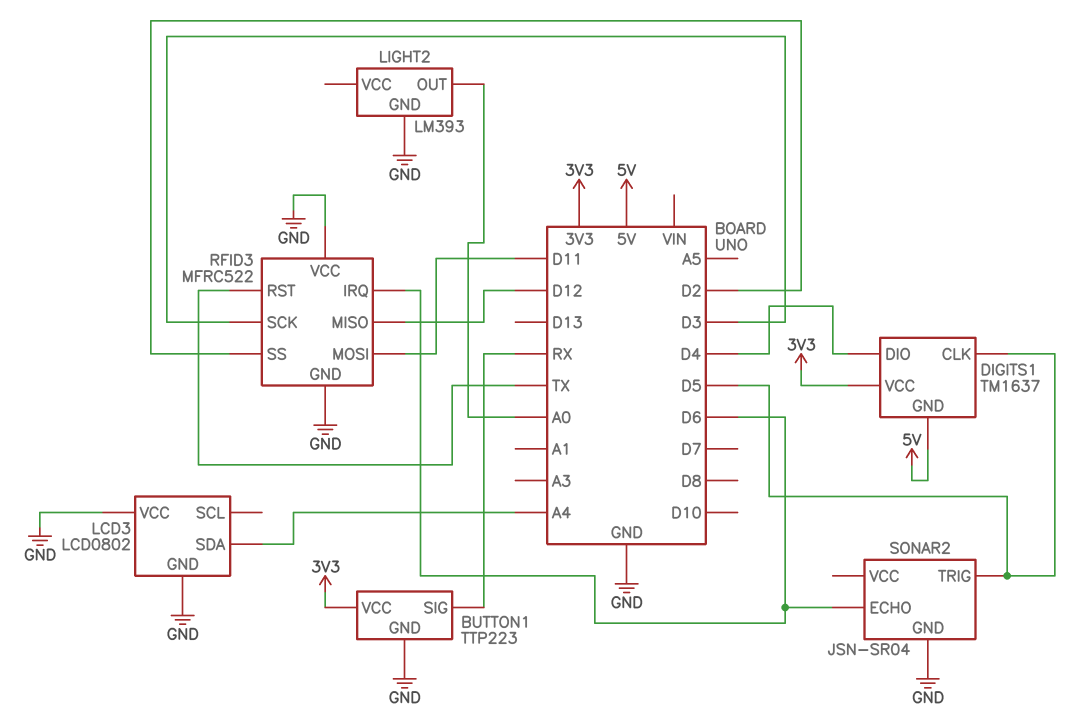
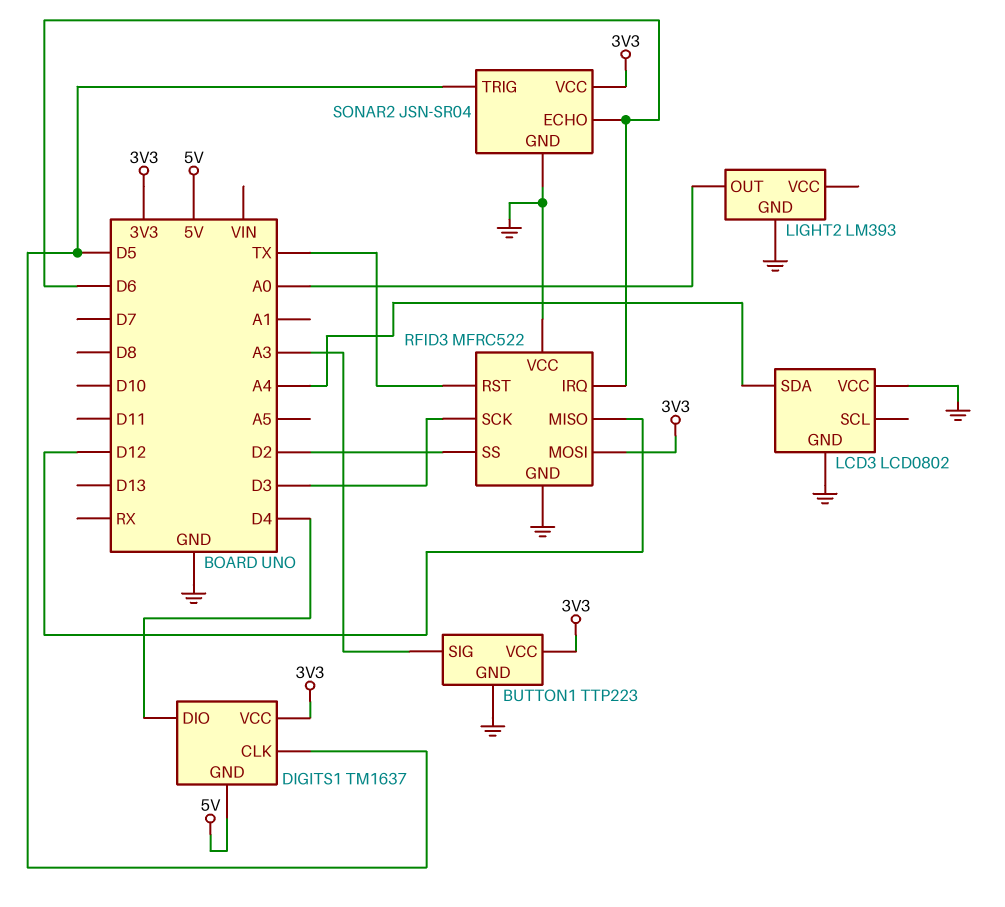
BUTTON1 pin SIG: RX -> A3
RFID3 pin MOSI: D11 -> 3V3
SONAR2 pin VCC: none -> 3V3

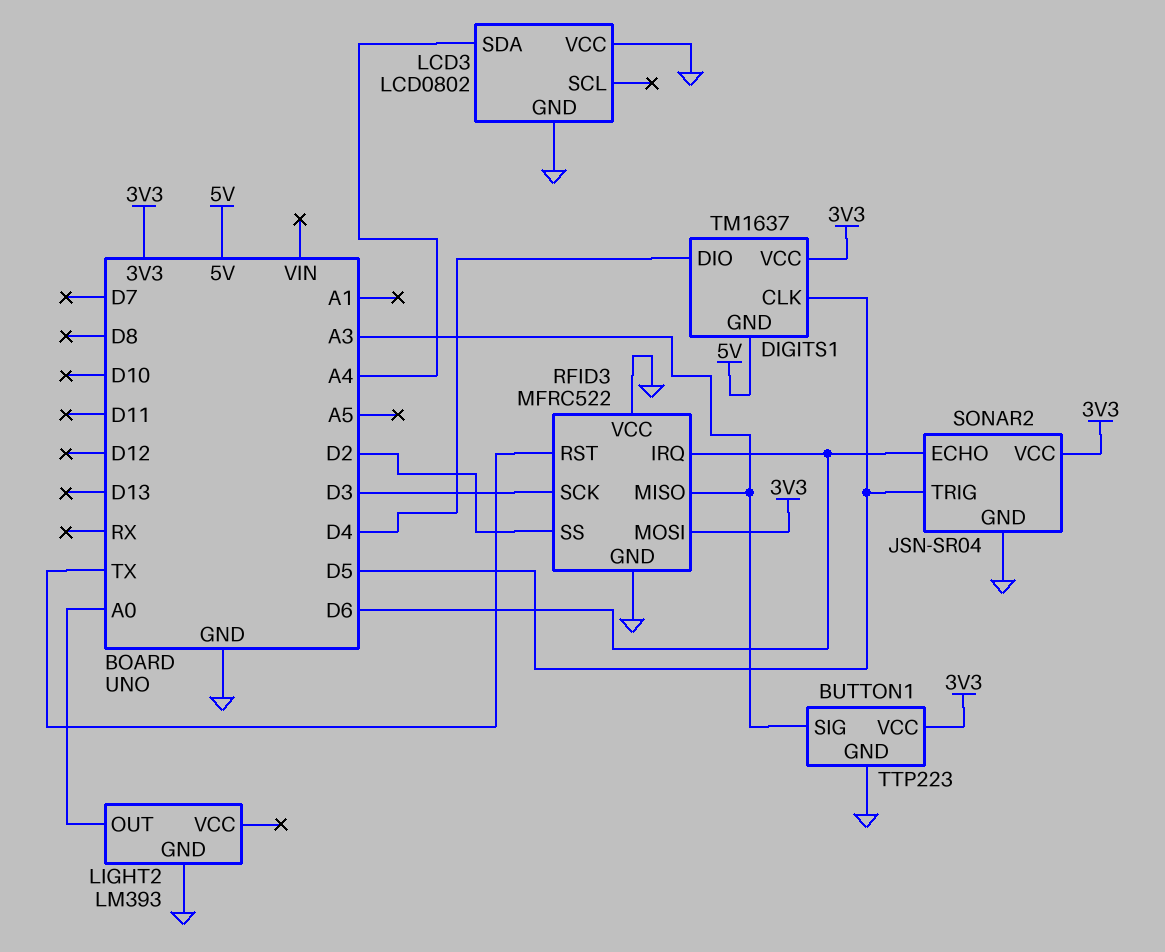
RFID3 pin MISO: D12 -> A3

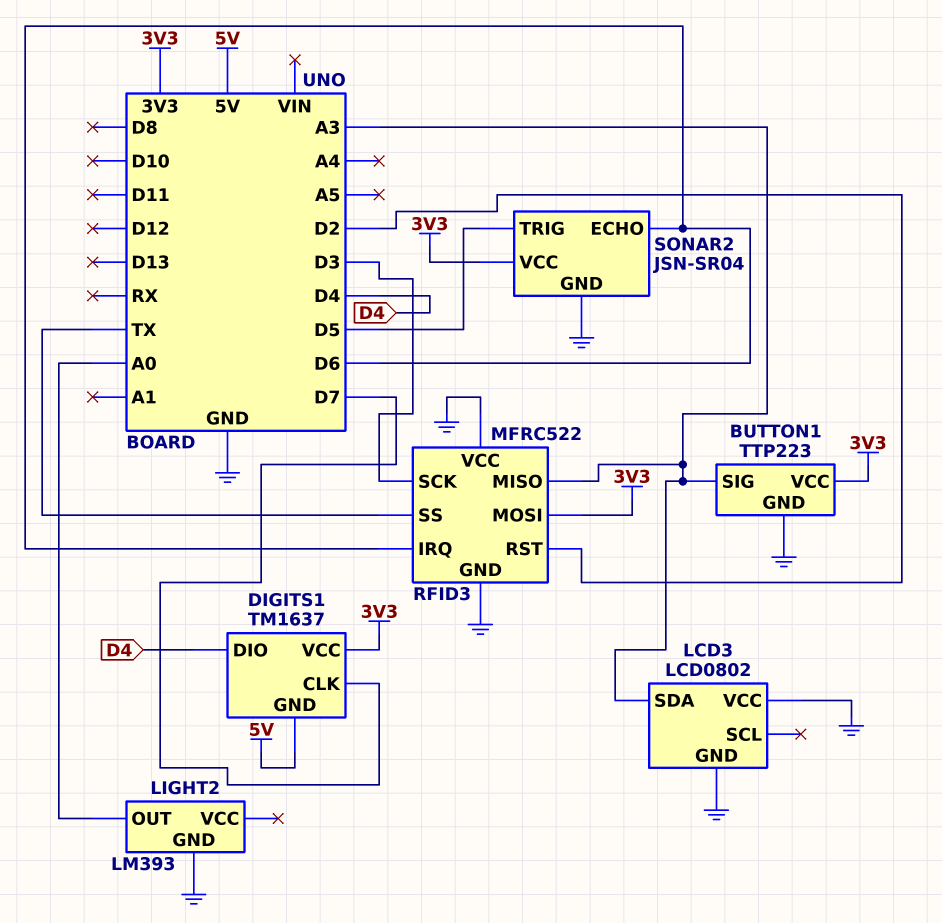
DIGITS1 pin CLK: D5 -> D7
LCD3 pin SDA: A4 -> A3
RFID3 pin RST: TX -> D2
RFID3 pin SS: D2 -> TX

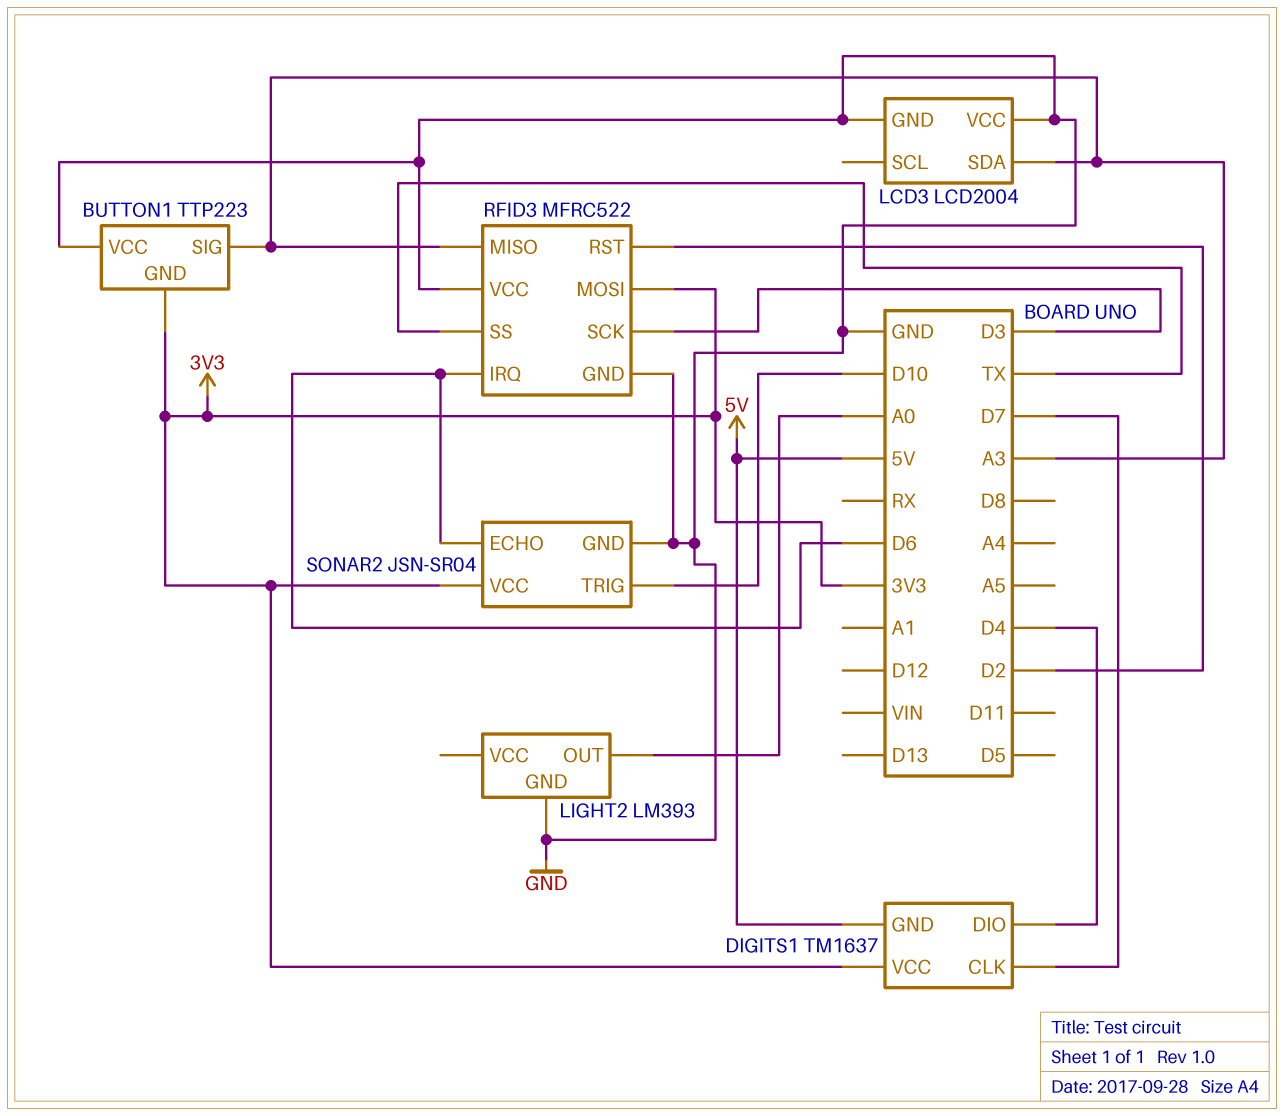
BUTTON1 pin GND: GND -> 3V3
BUTTON1 pin VCC: 3V3 -> GND
LCD3: LCD0802 -> LCD2004
SONAR2 pin TRIG: D5 -> D10

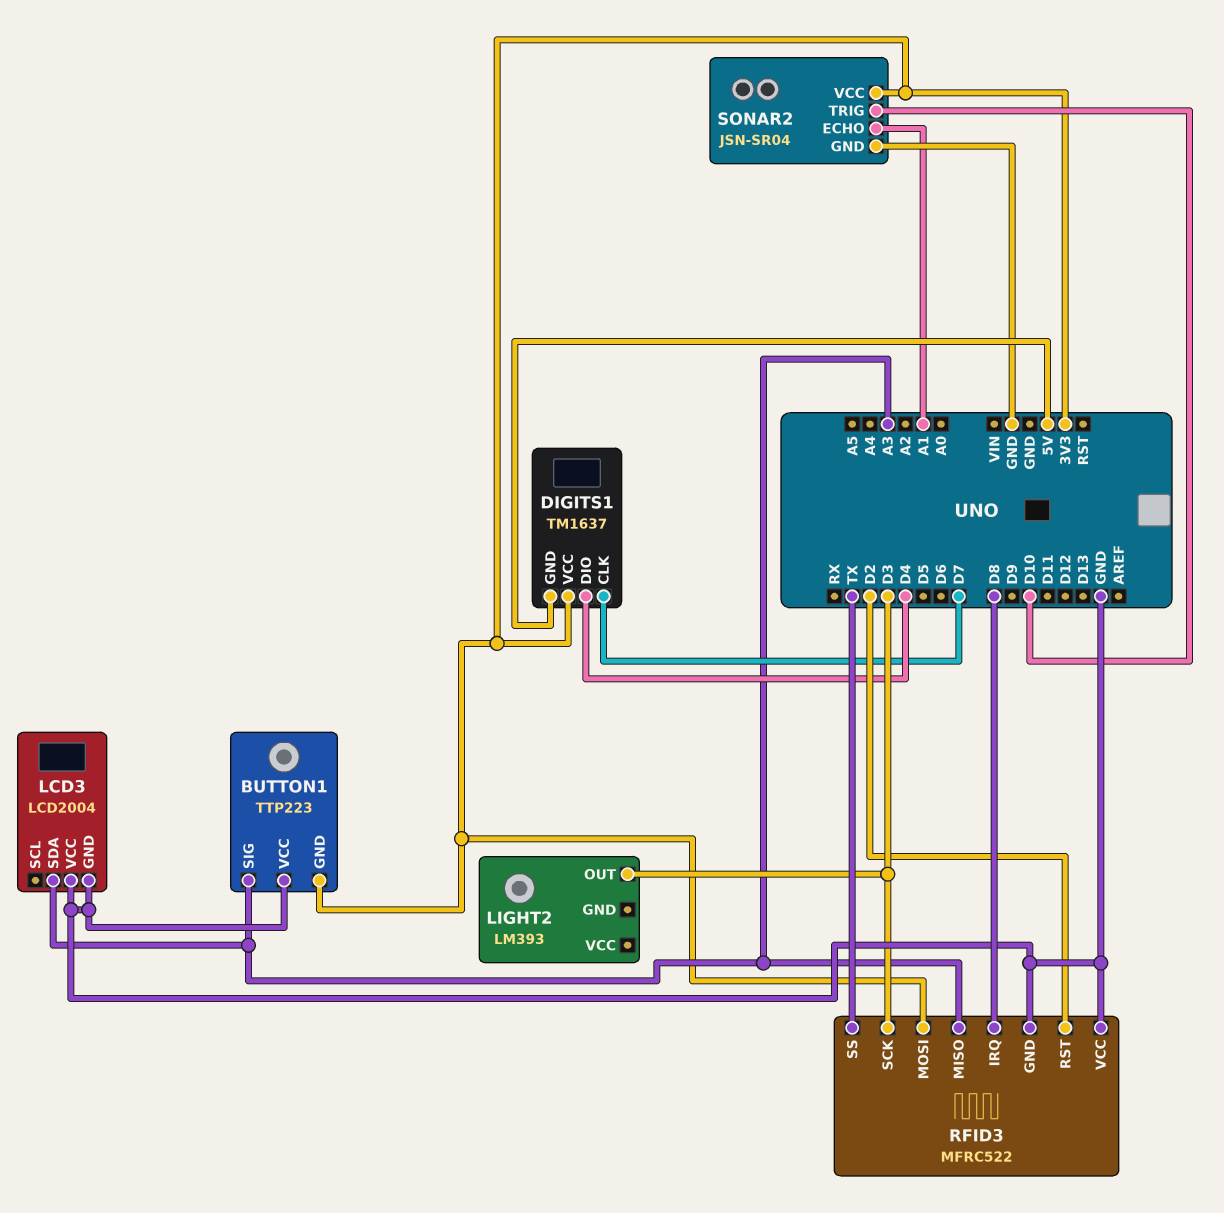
LIGHT2 pin GND: GND -> none
LIGHT2 pin OUT: A0 -> D3
RFID3 pin IRQ: D6 -> D8
SONAR2 pin ECHO: D6 -> A1

